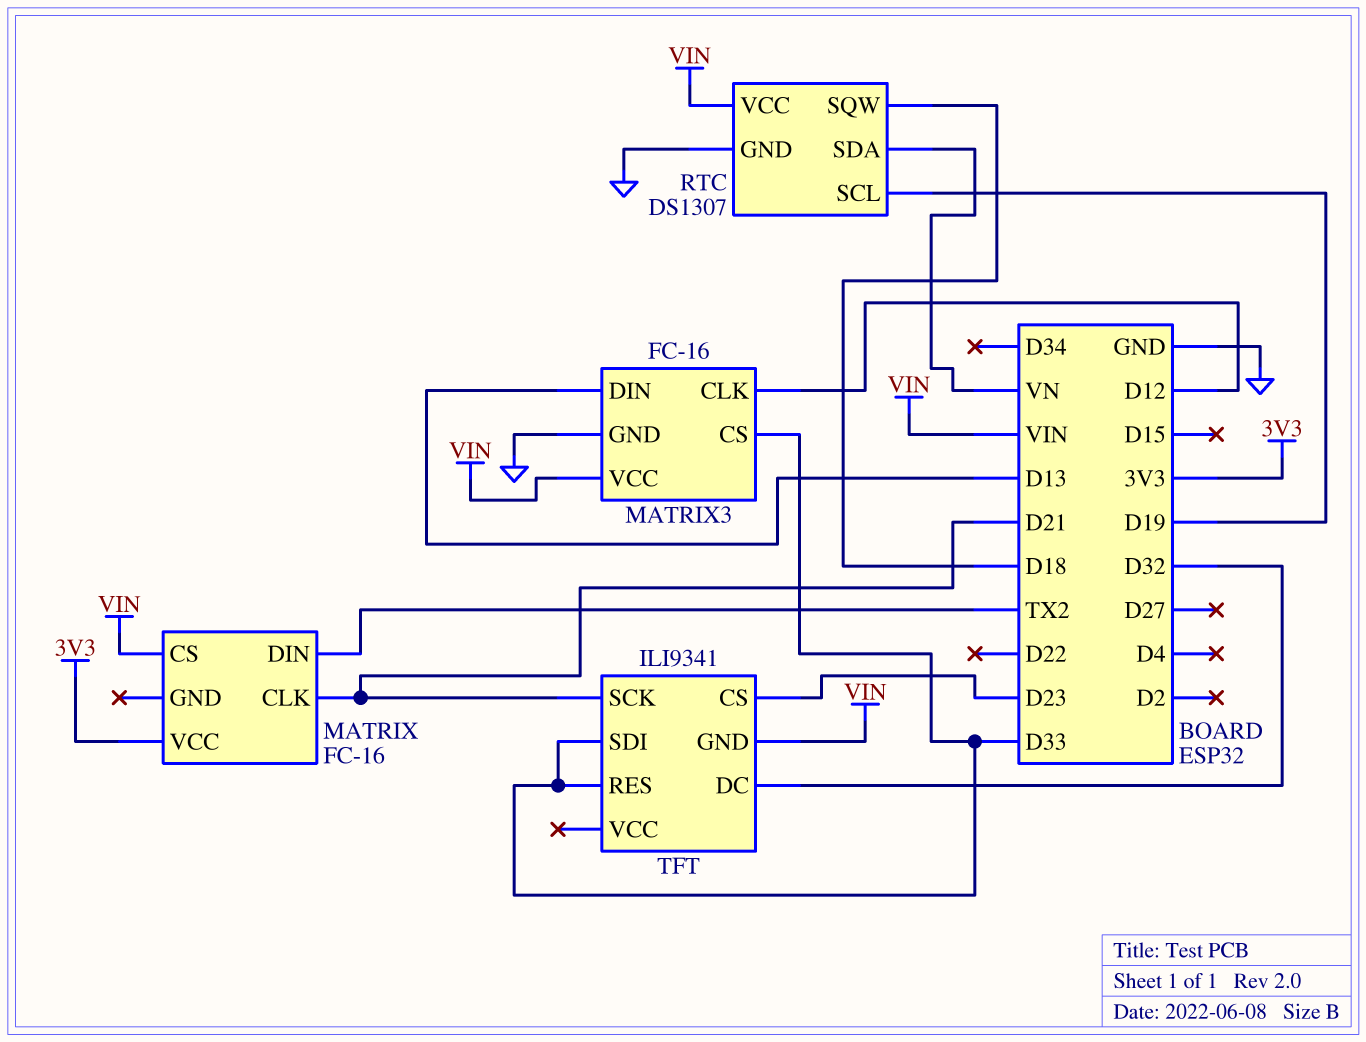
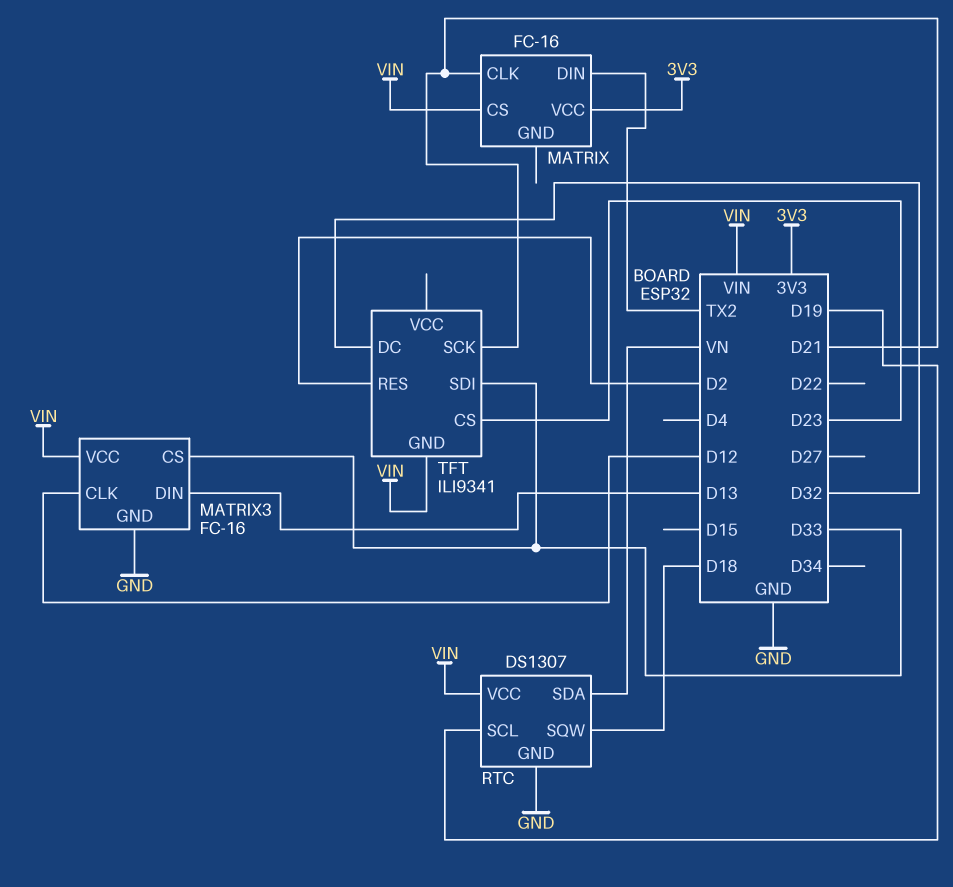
TFT pin RES: D33 -> D2

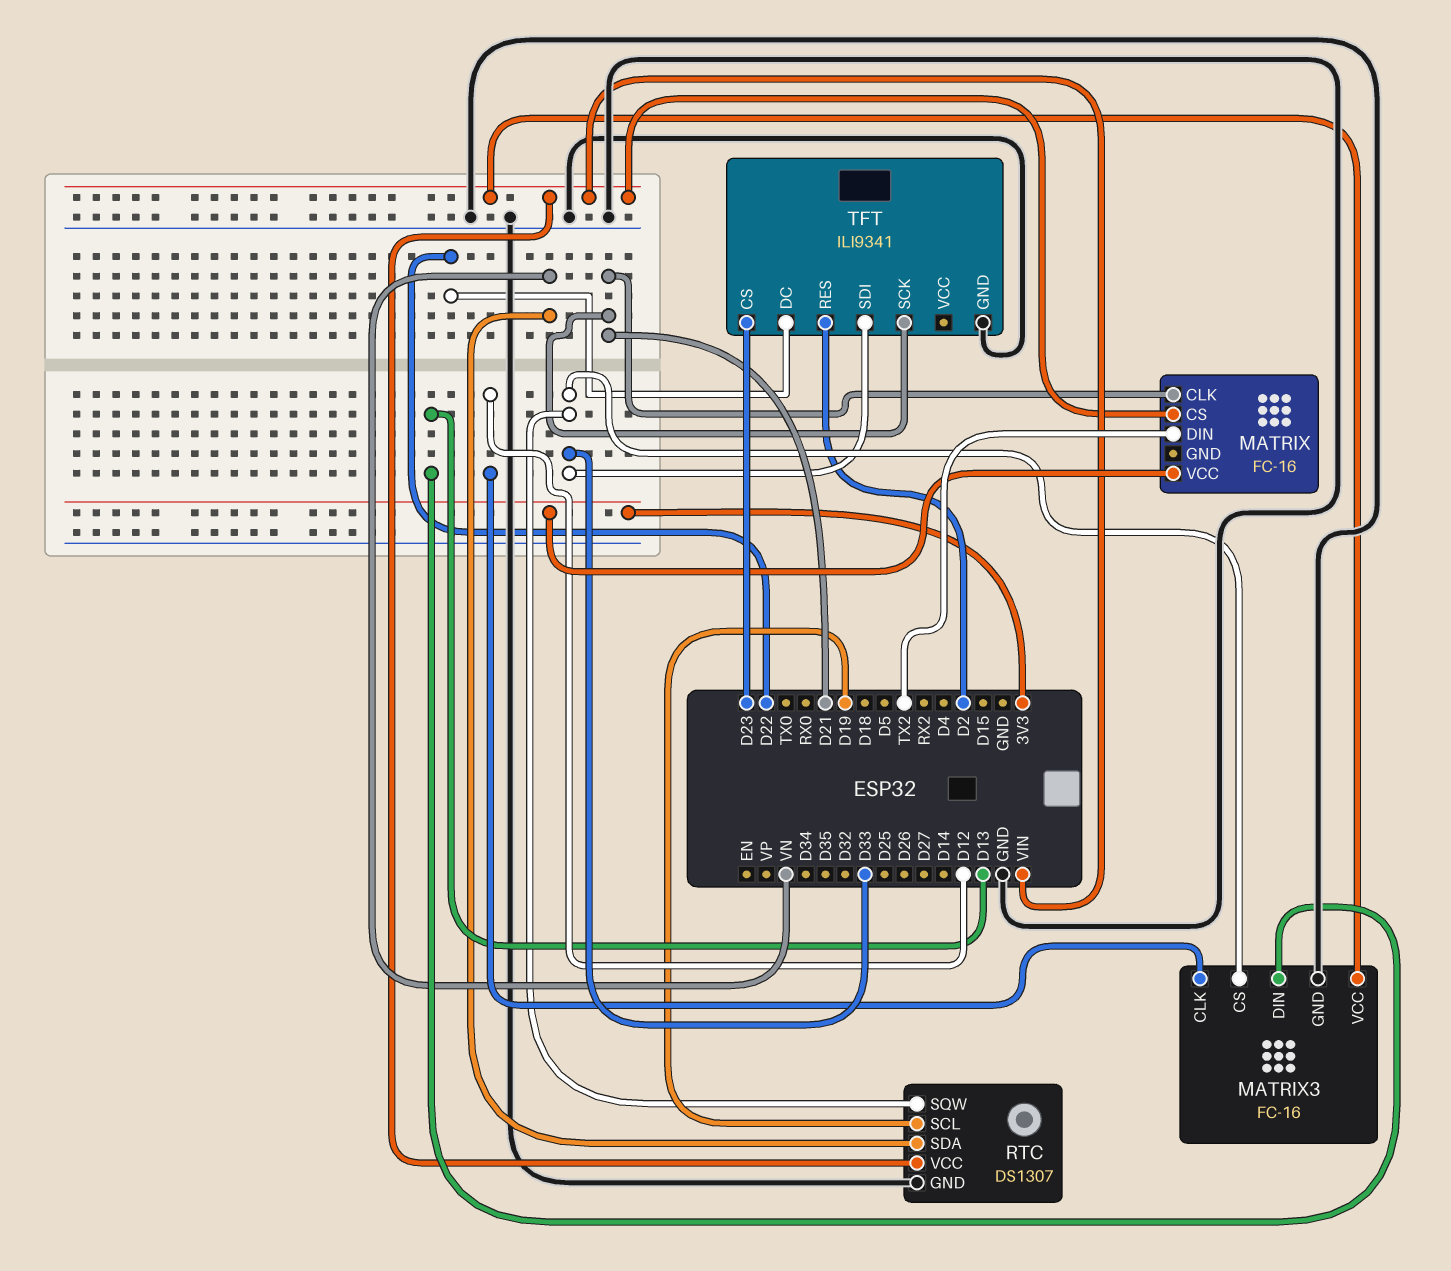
RTC pin SQW: D18 -> D33
TFT pin DC: D32 -> D22
TFT pin GND: VIN -> GND

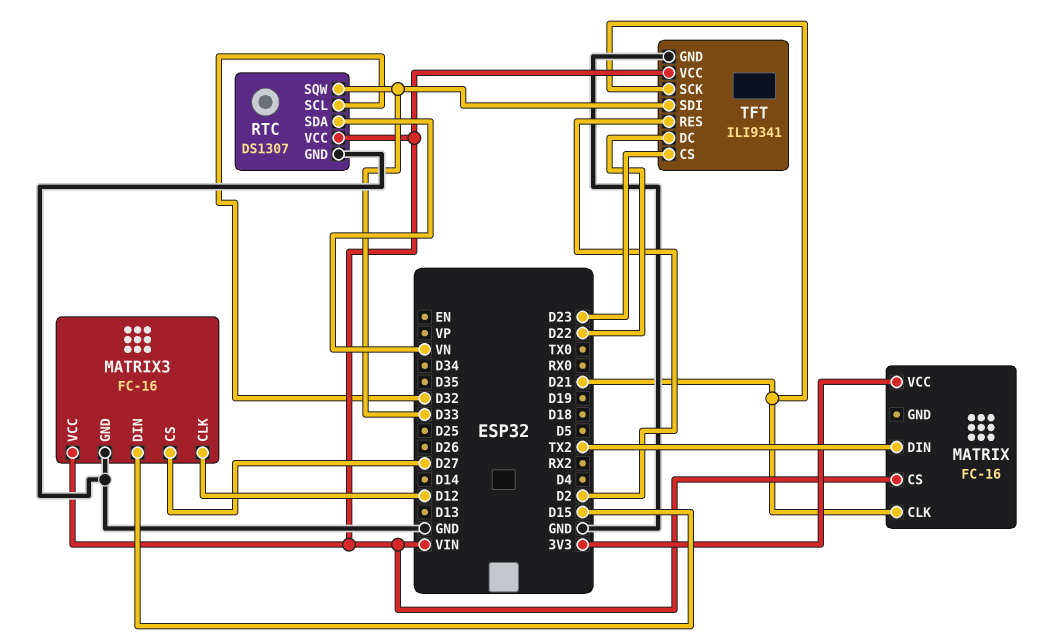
MATRIX3 pin CS: D33 -> D27
MATRIX3 pin DIN: D13 -> D15
RTC pin SCL: D19 -> D32
TFT pin VCC: none -> VIN

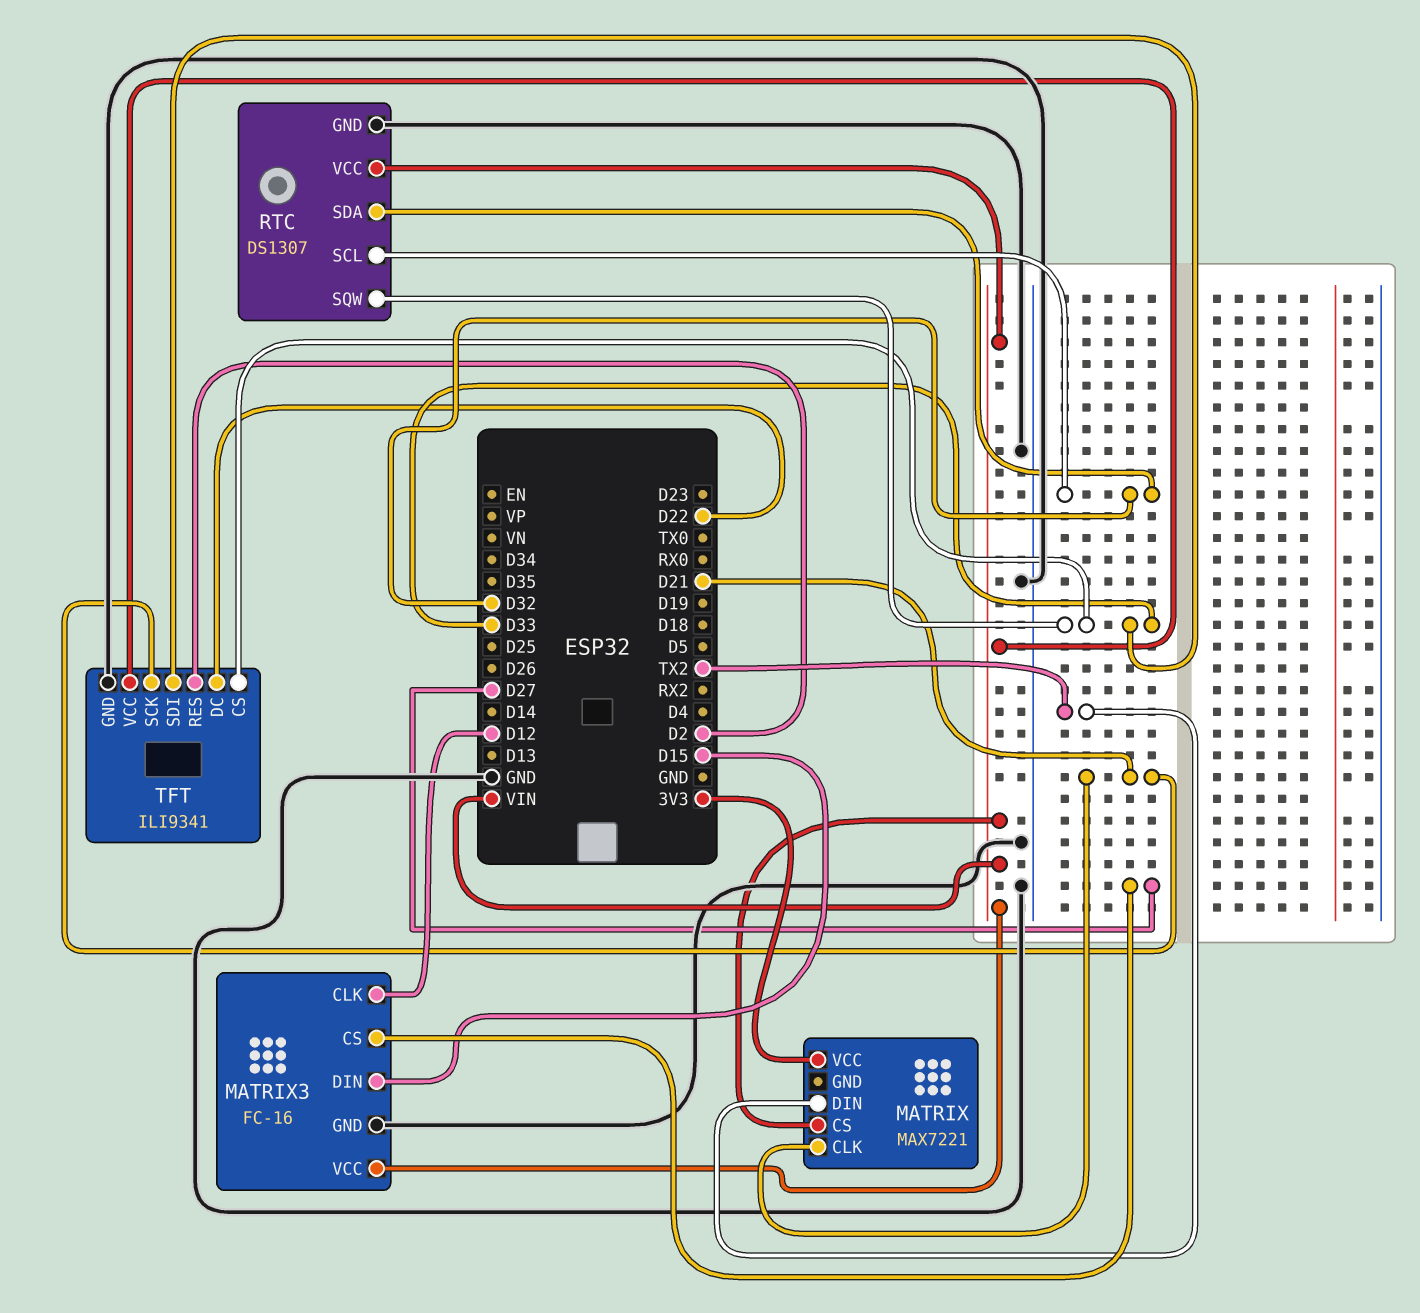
MATRIX: FC-16 -> MAX7221
RTC pin SDA: VN -> D32
TFT pin CS: D23 -> D33

